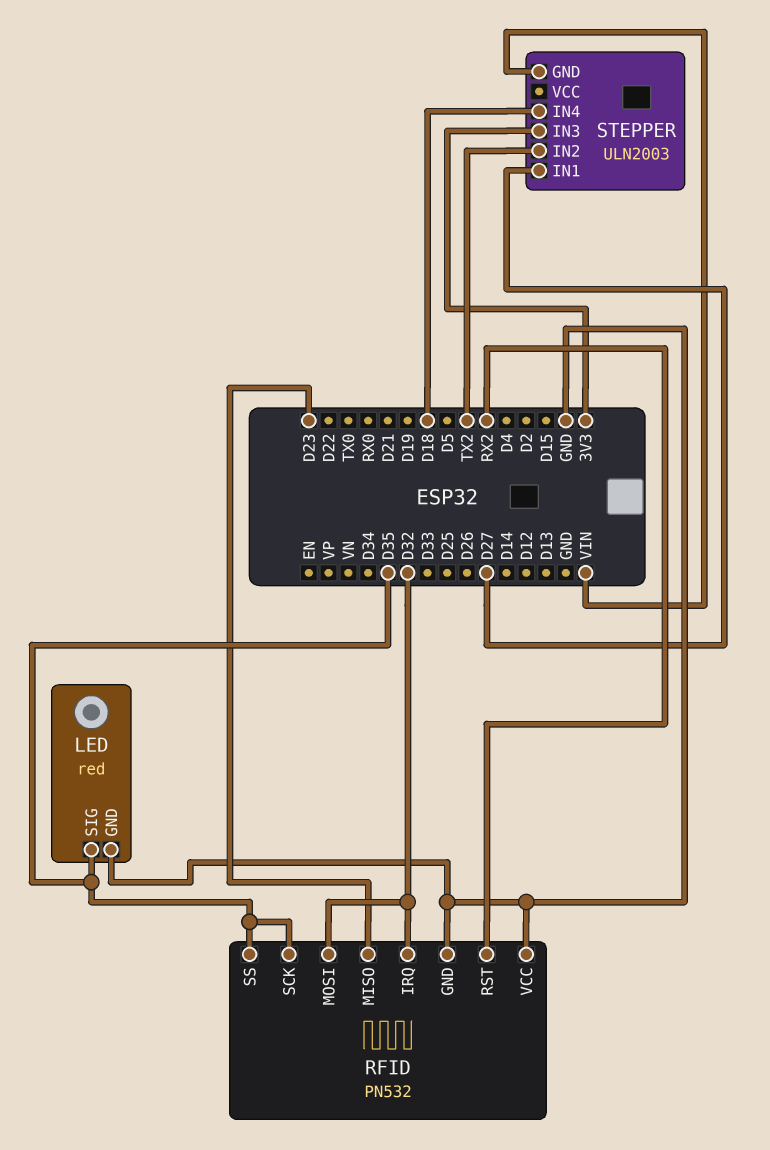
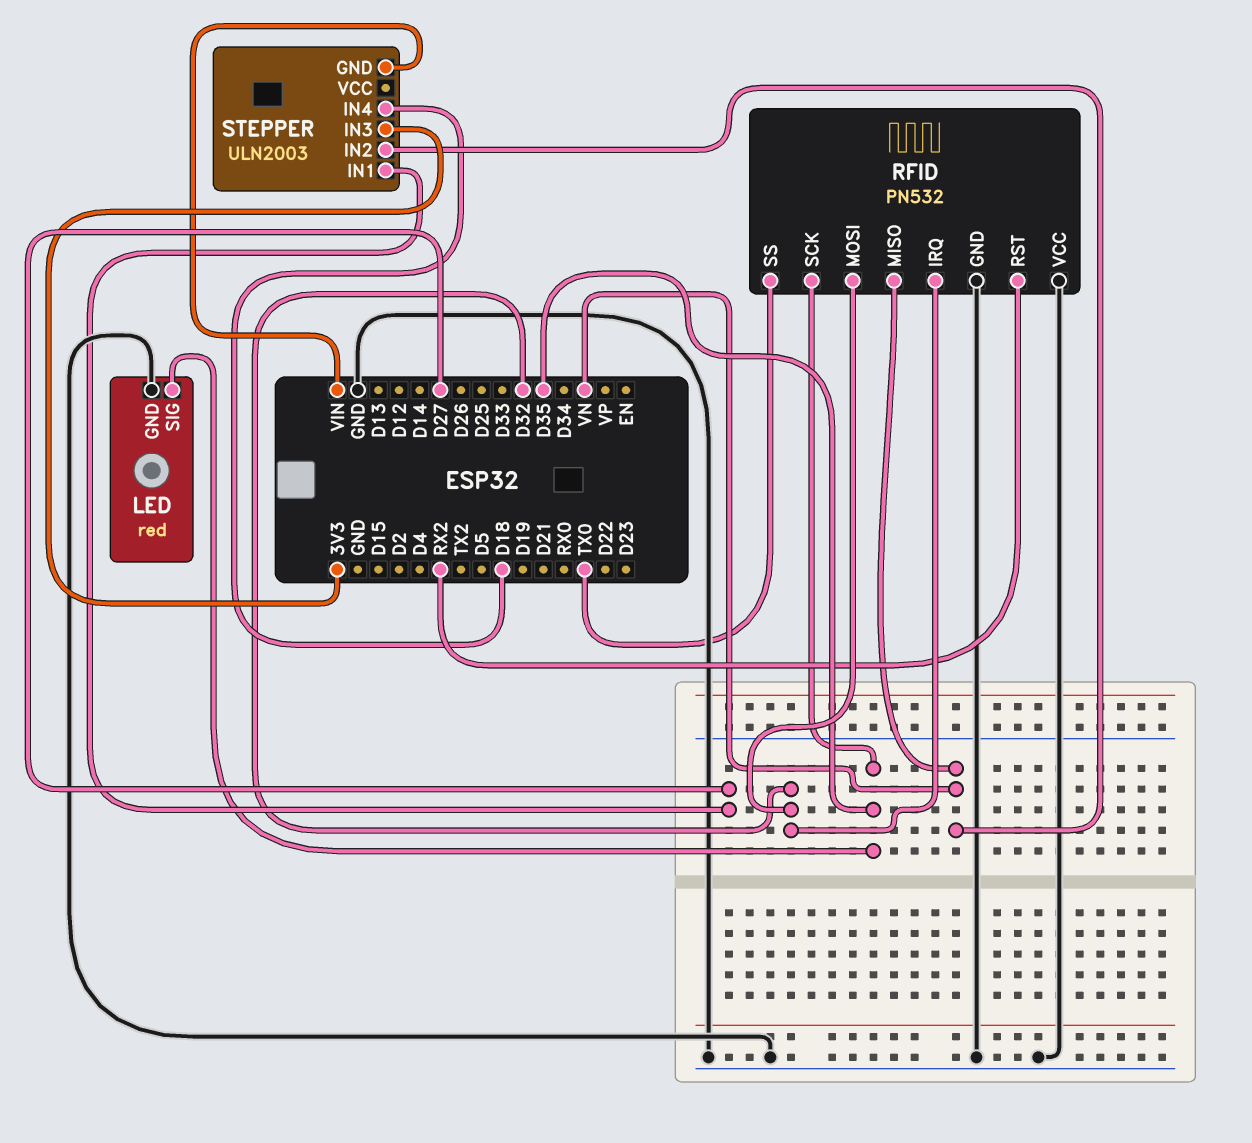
RFID pin MISO: D23 -> VN
RFID pin SS: D35 -> TX0
STEPPER pin IN2: TX2 -> VN

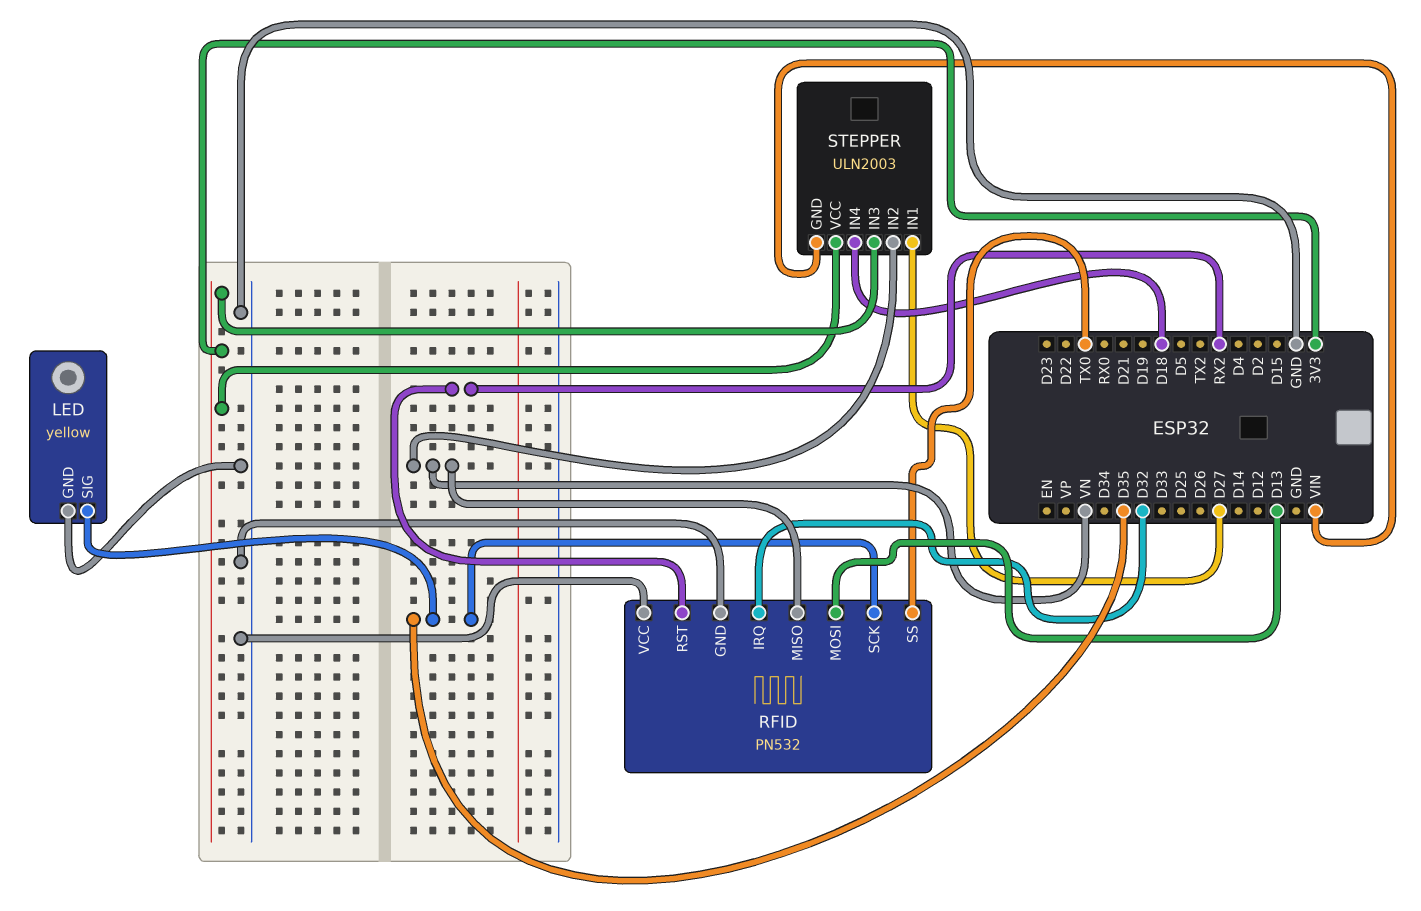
LED: red -> yellow
RFID pin MOSI: D32 -> D13
STEPPER pin VCC: none -> 3V3

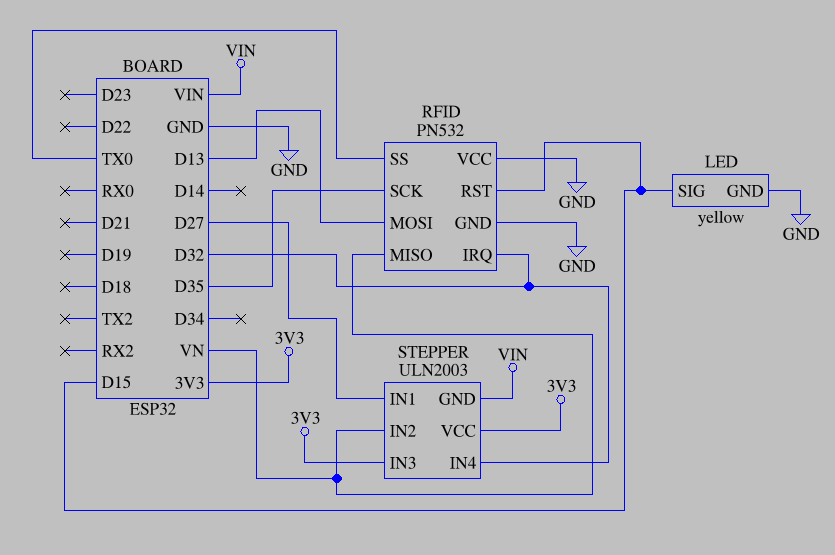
LED pin SIG: D35 -> D15
RFID pin RST: RX2 -> D15
STEPPER pin IN4: D18 -> D32

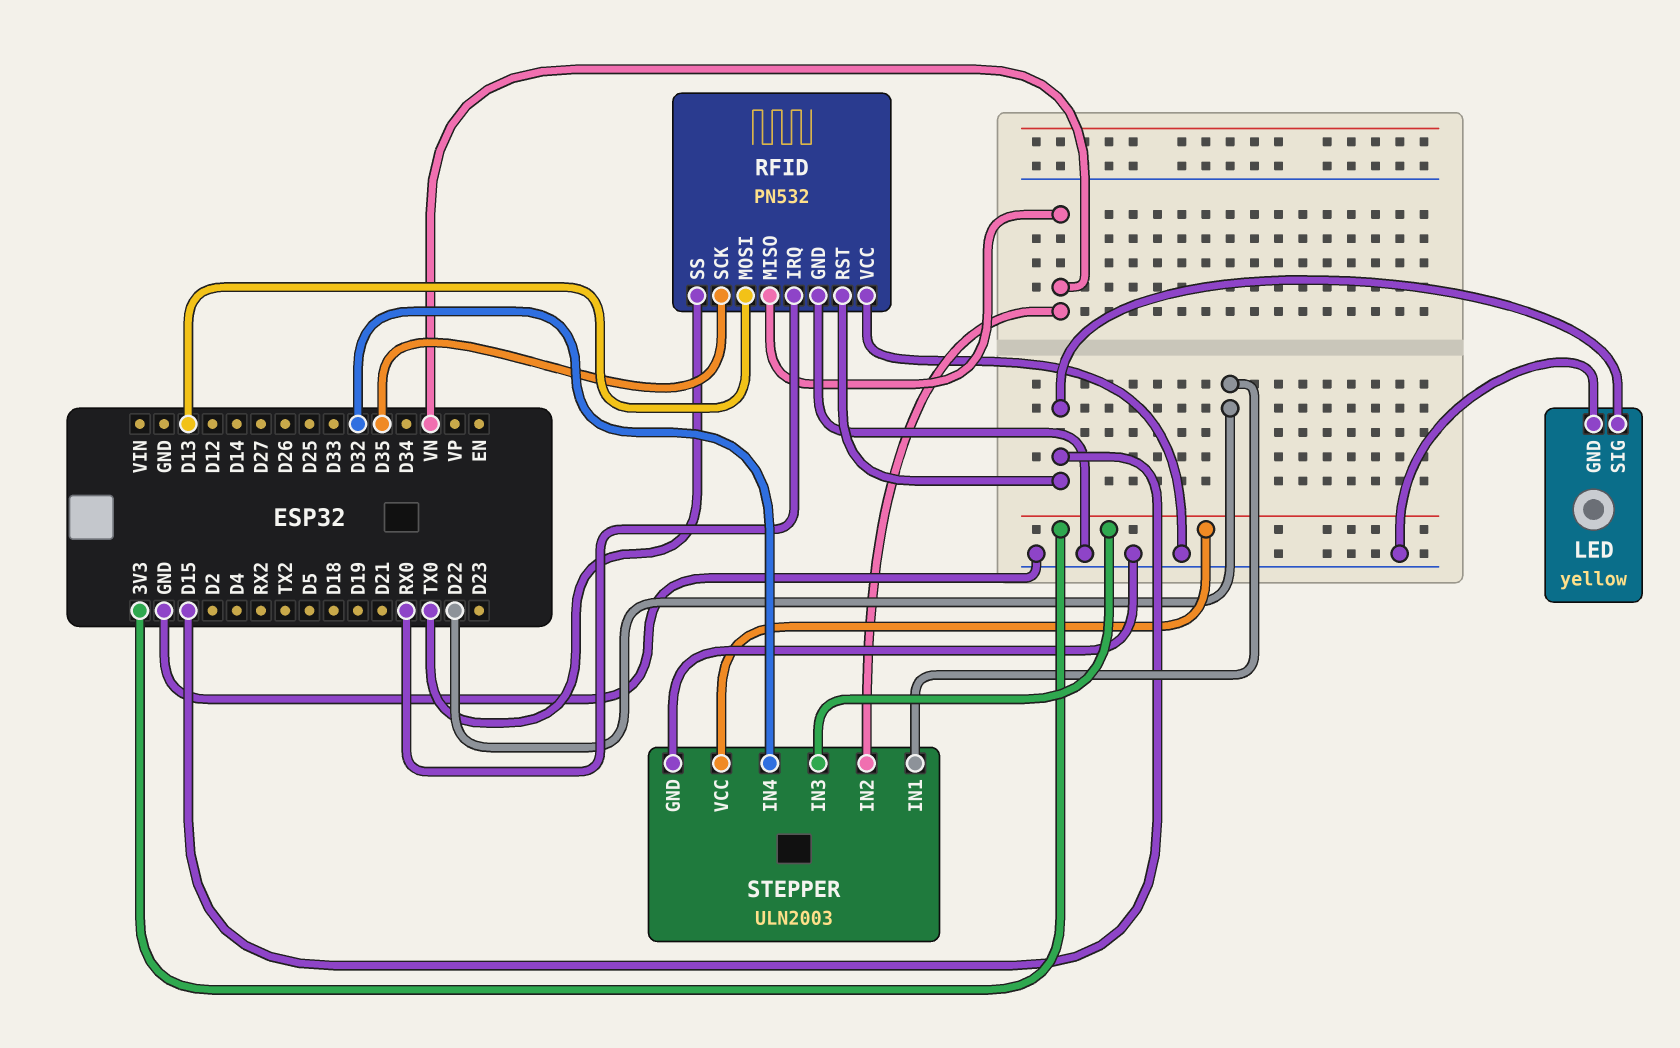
RFID pin IRQ: D32 -> RX0
STEPPER pin GND: VIN -> GND
STEPPER pin IN1: D27 -> D22

